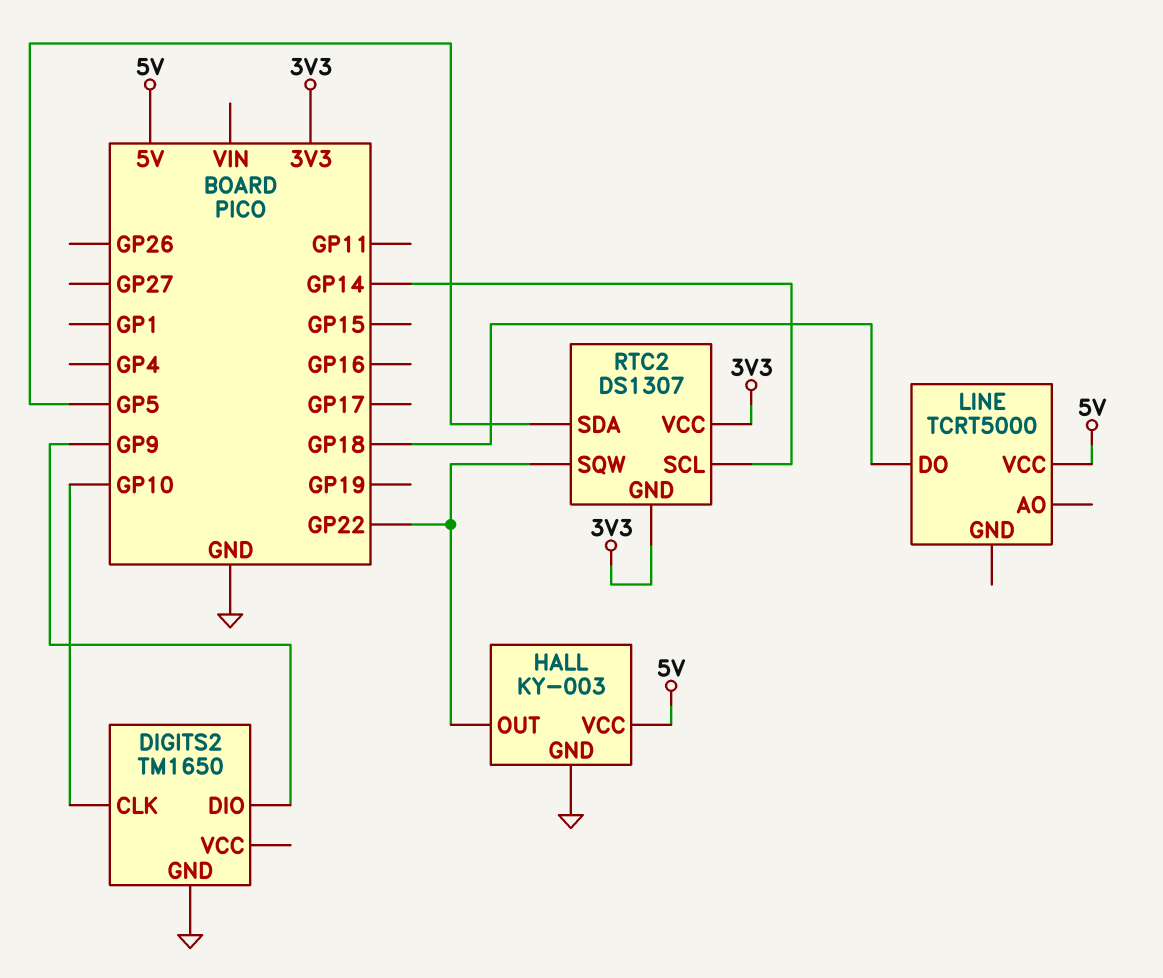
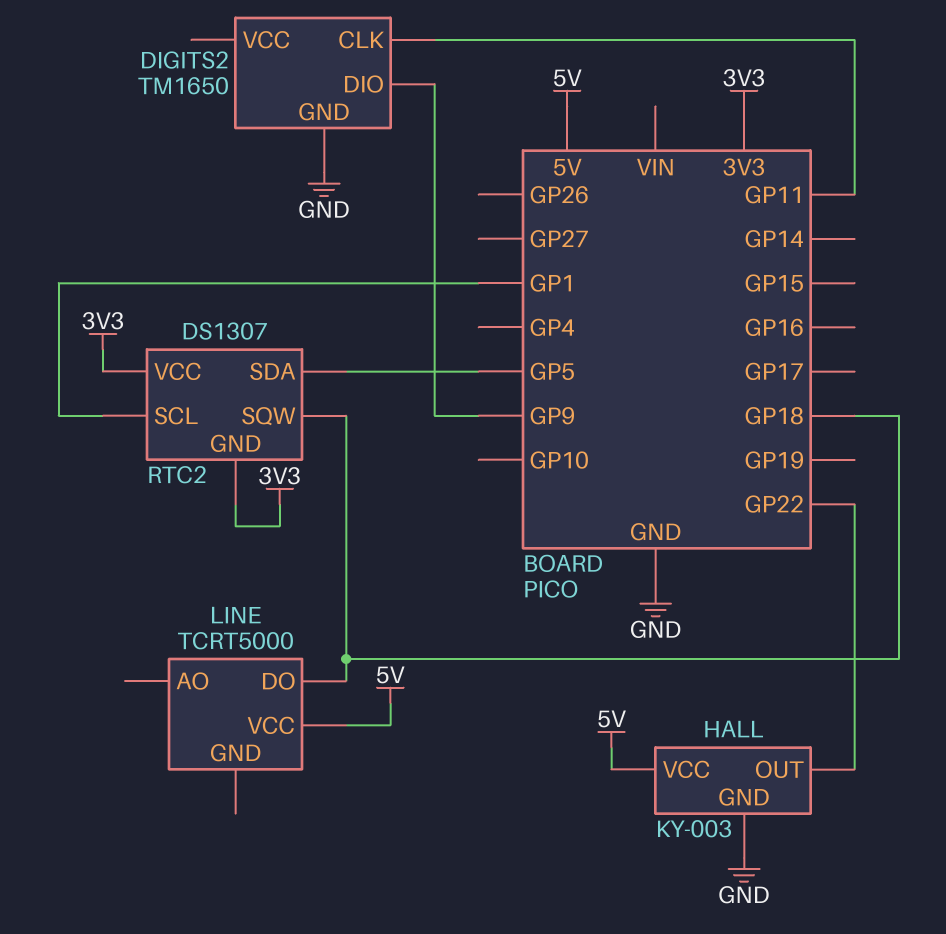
DIGITS2 pin CLK: GP10 -> GP11
RTC2 pin SCL: GP14 -> GP1
RTC2 pin SQW: GP22 -> GP18

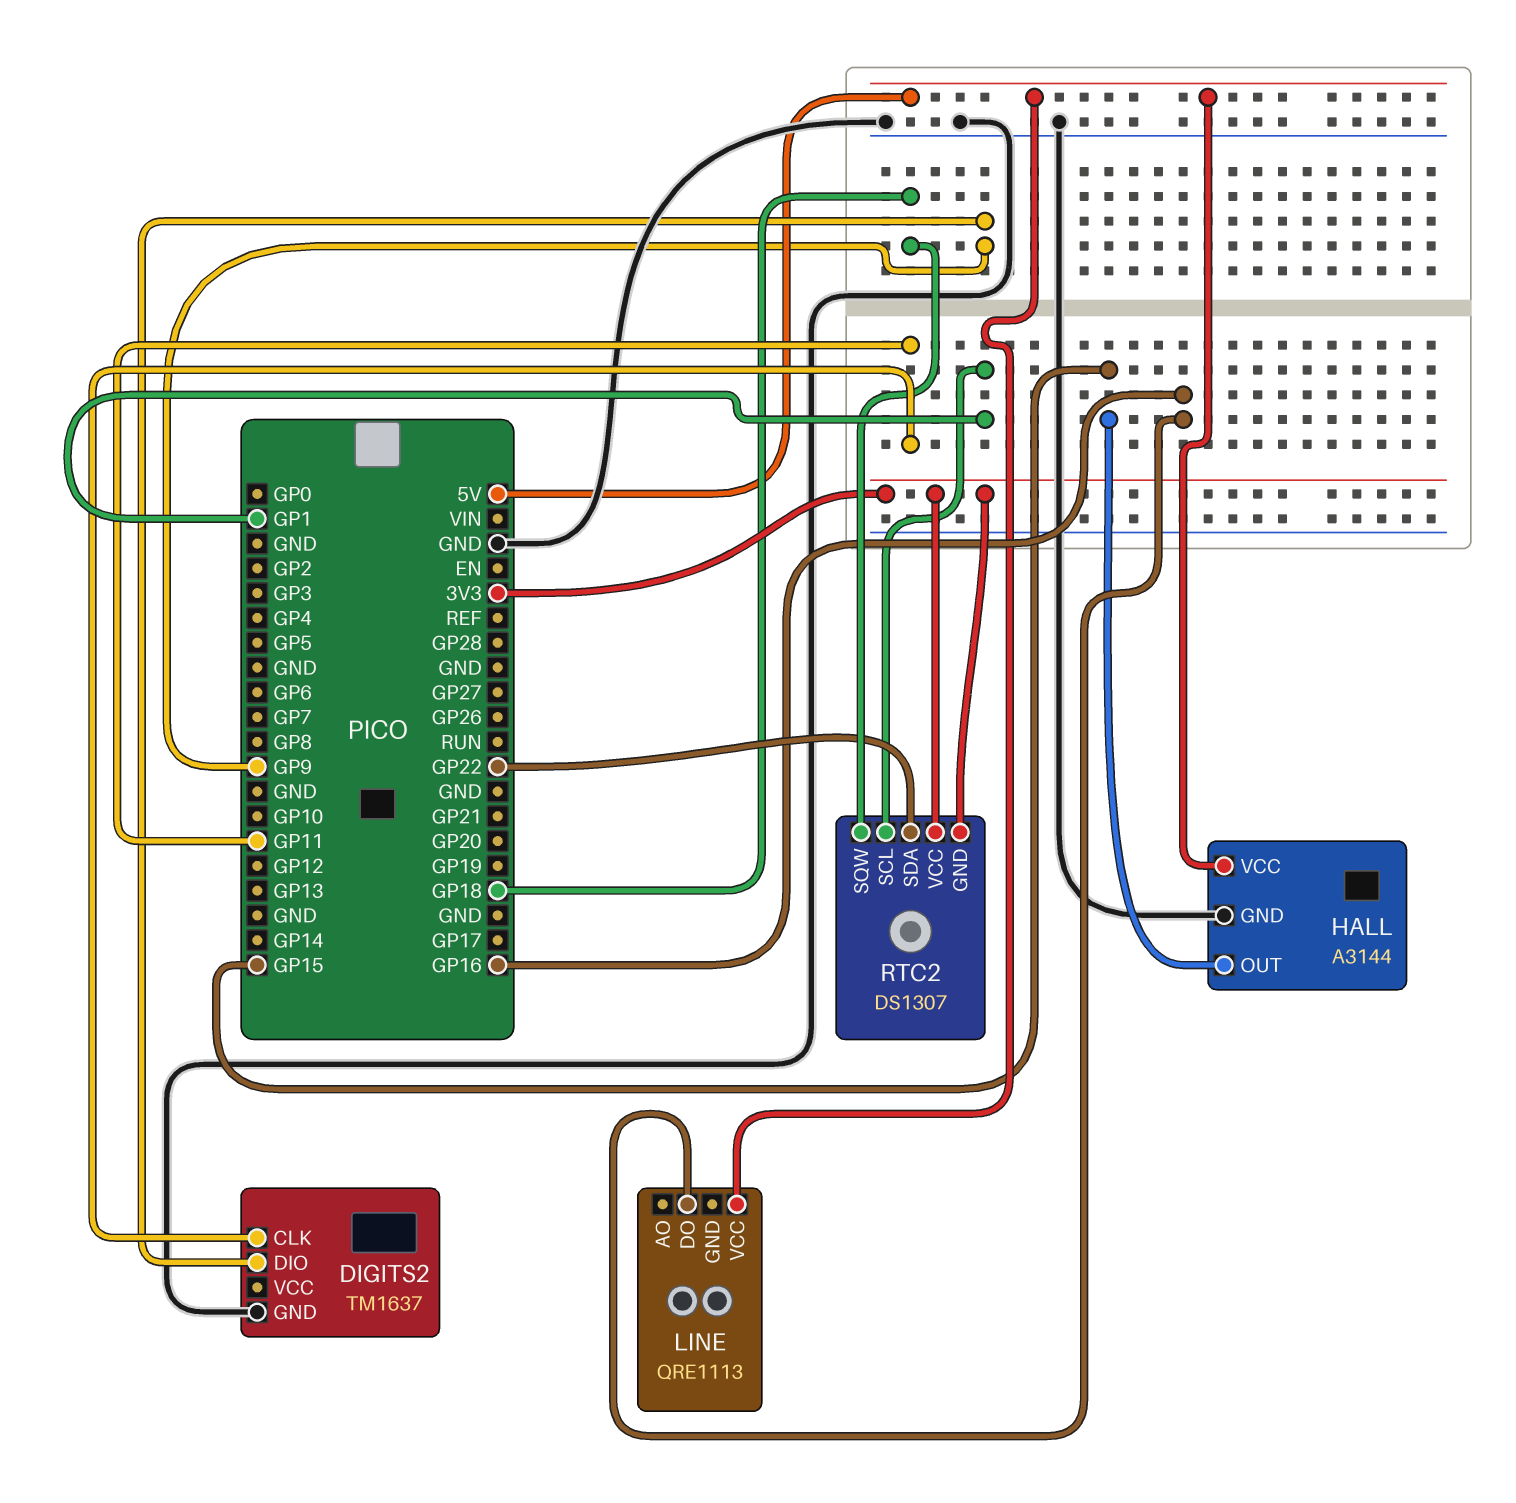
DIGITS2: TM1650 -> TM1637
HALL: KY-003 -> A3144
HALL pin OUT: GP22 -> GP15
LINE: TCRT5000 -> QRE1113
LINE pin DO: GP18 -> GP16
RTC2 pin SDA: GP5 -> GP22

